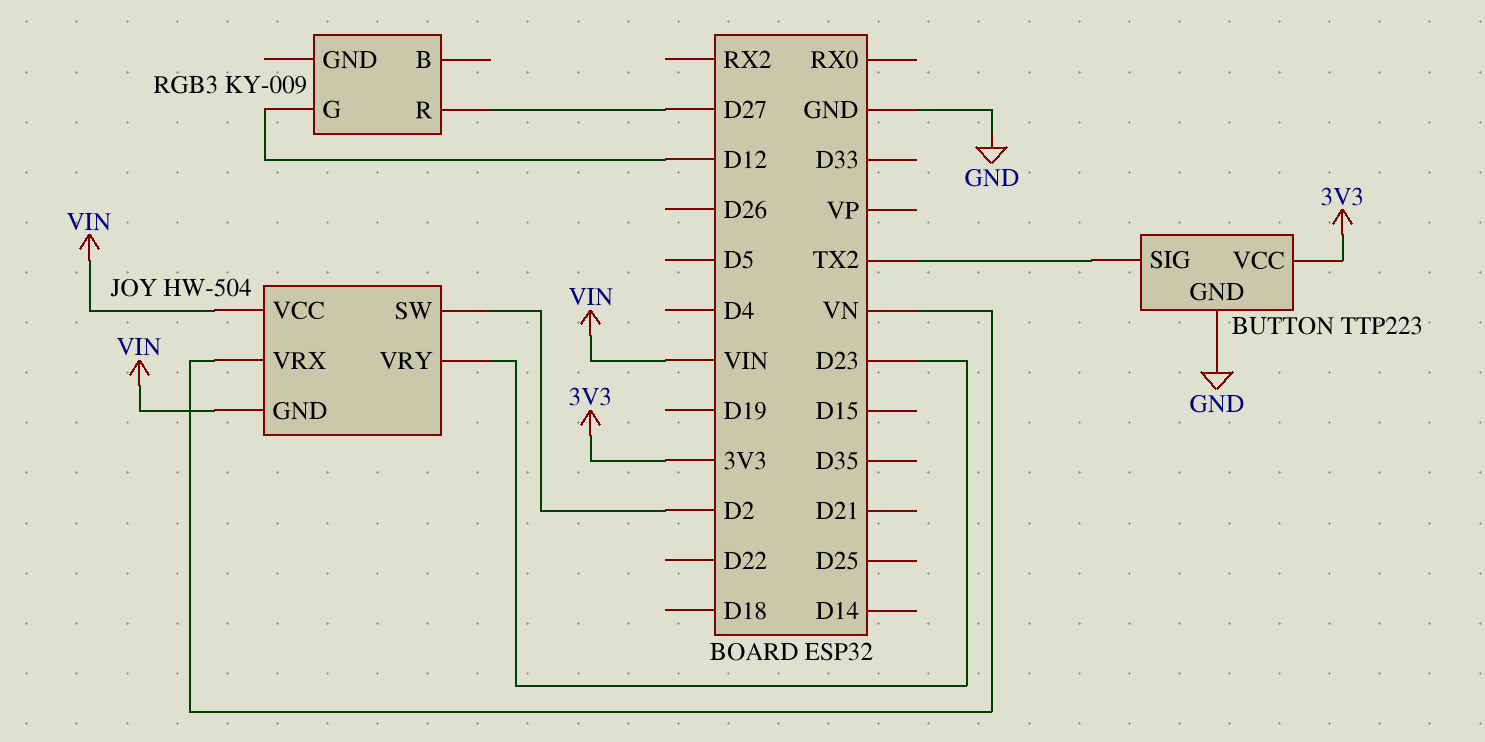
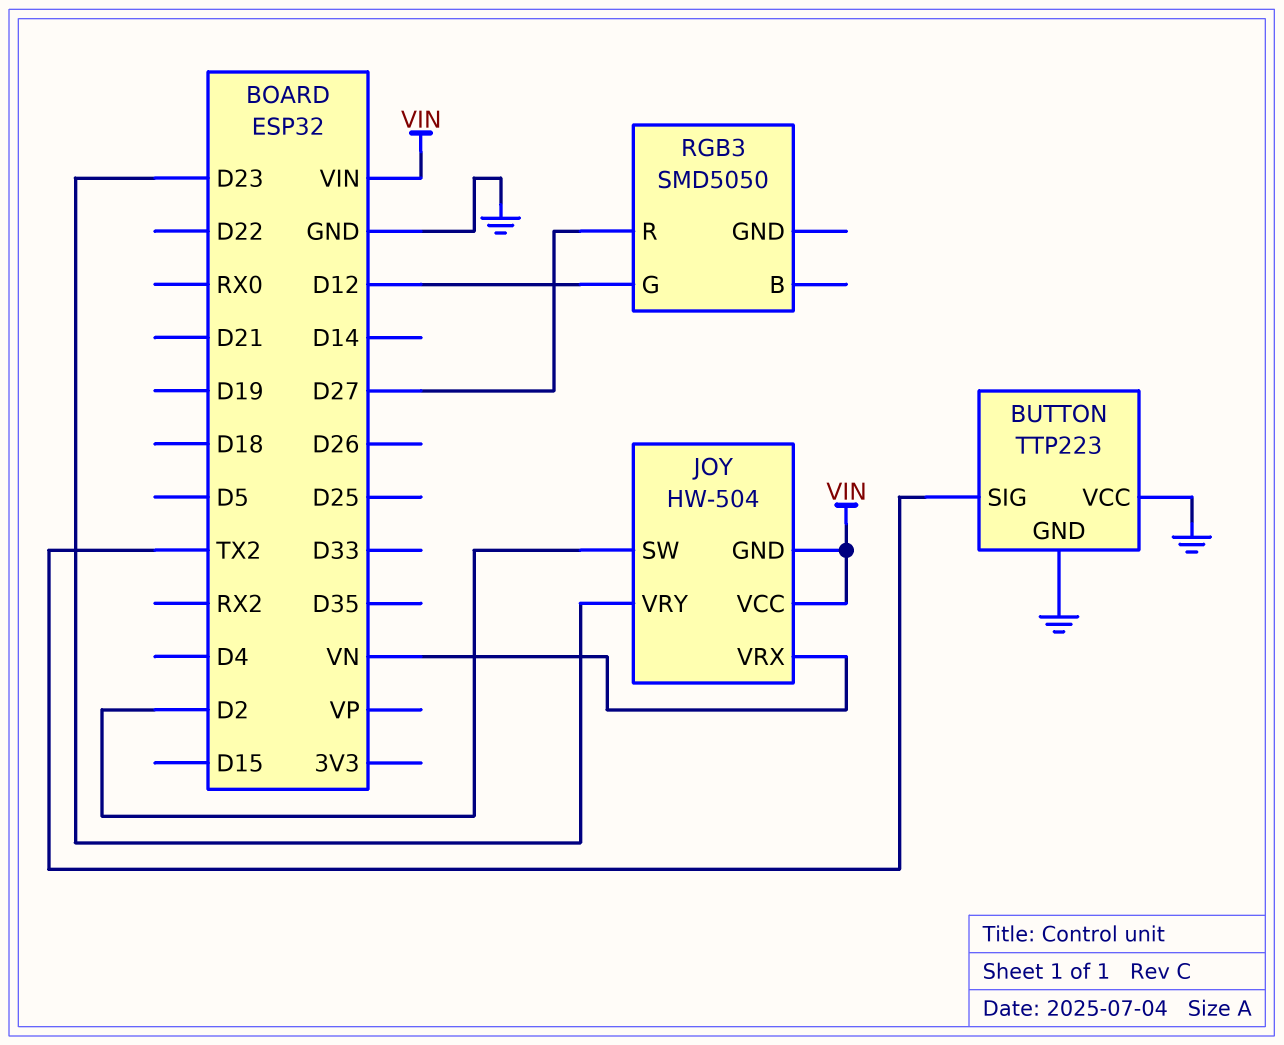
BUTTON pin VCC: 3V3 -> GND
RGB3: KY-009 -> SMD5050

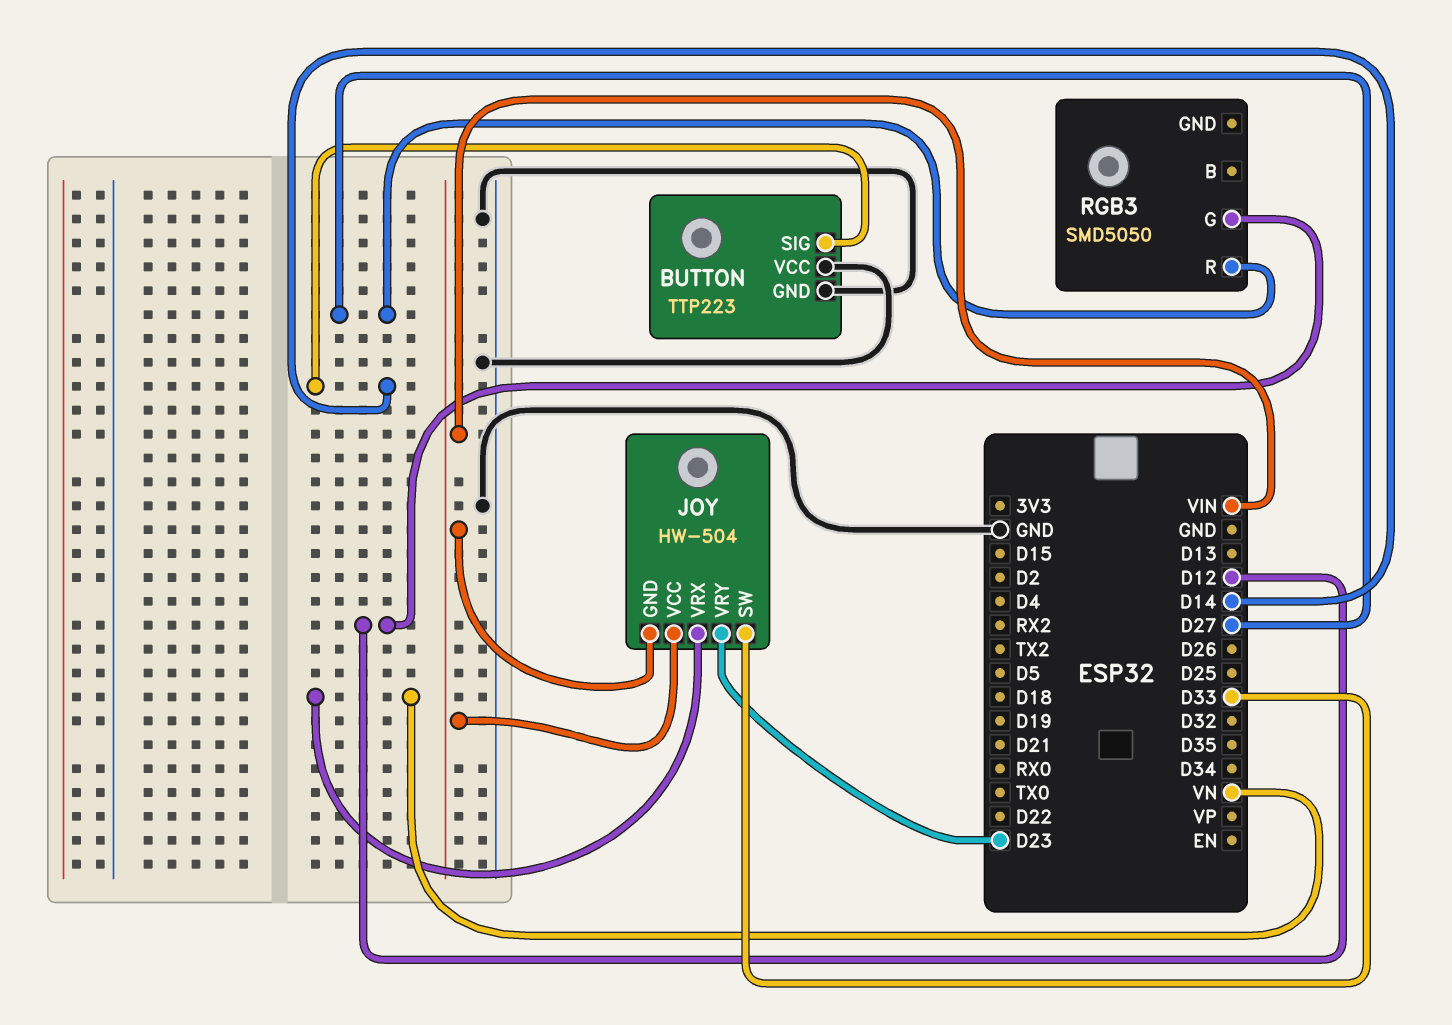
BUTTON pin SIG: TX2 -> D14
JOY pin SW: D2 -> D33

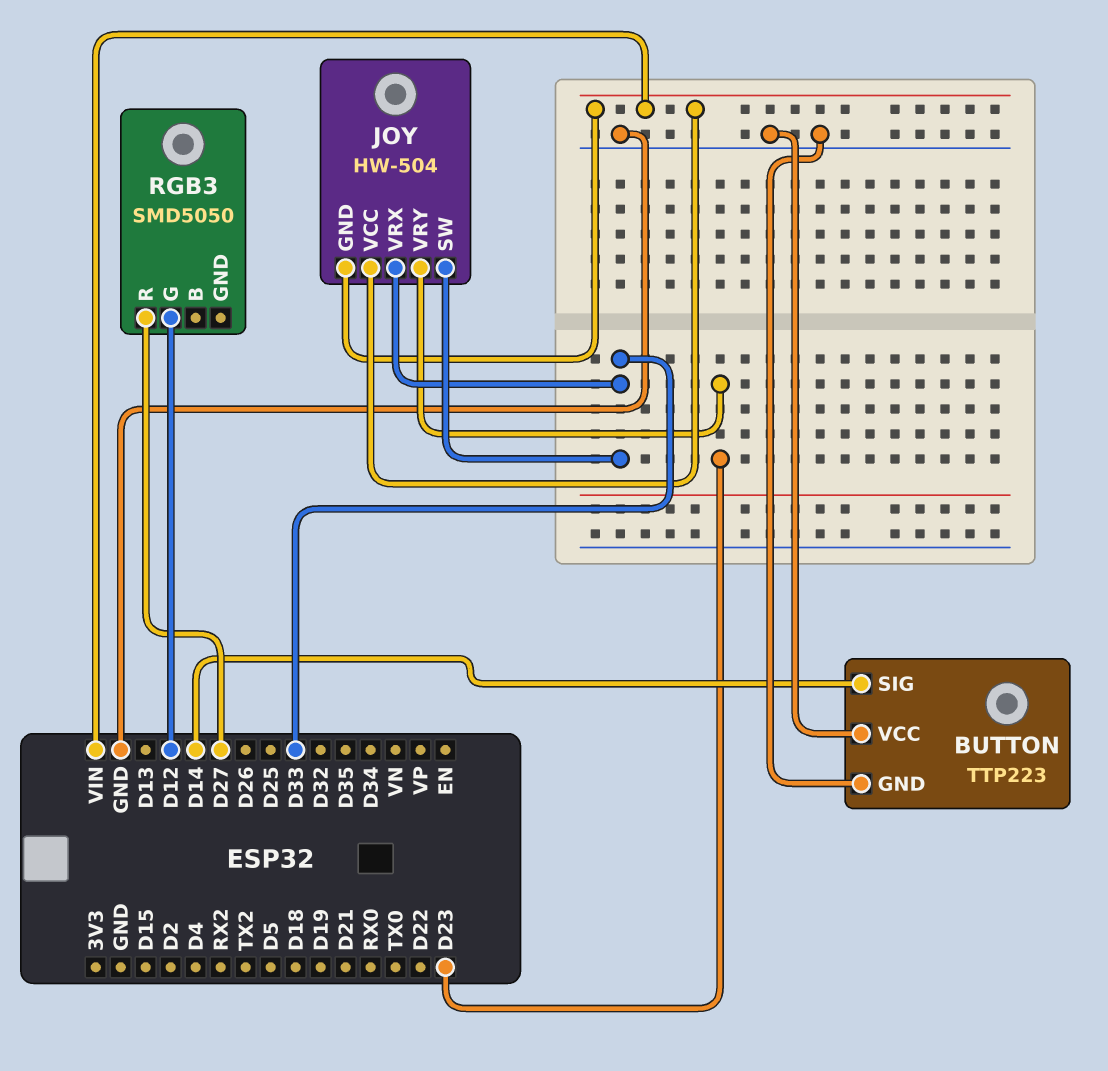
JOY pin VRX: VN -> D33

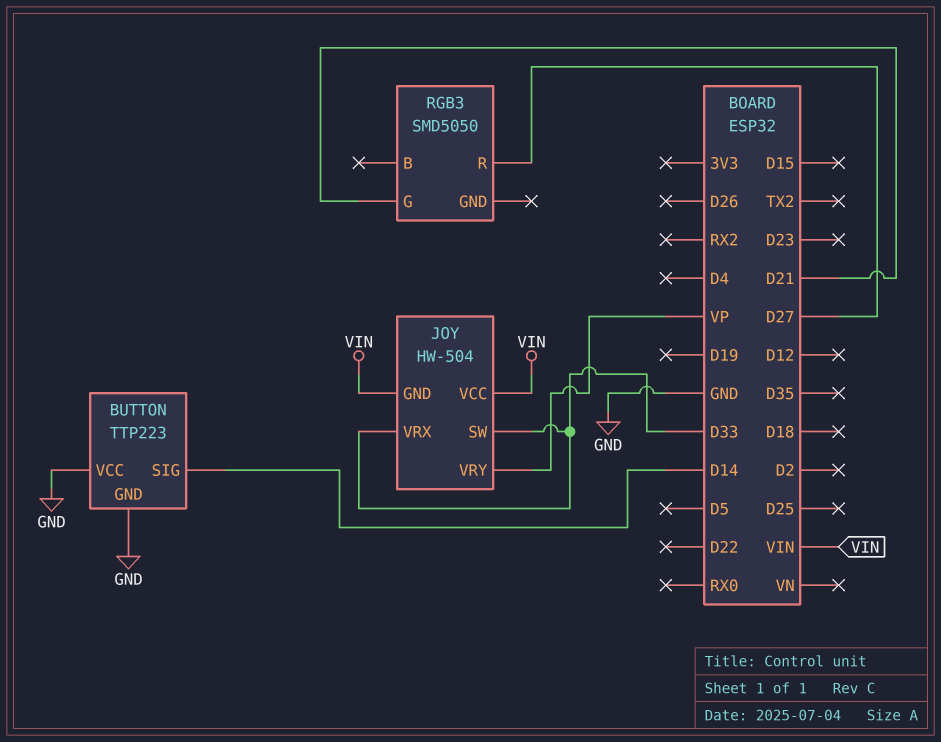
JOY pin VRY: D23 -> VP
RGB3 pin G: D12 -> D21

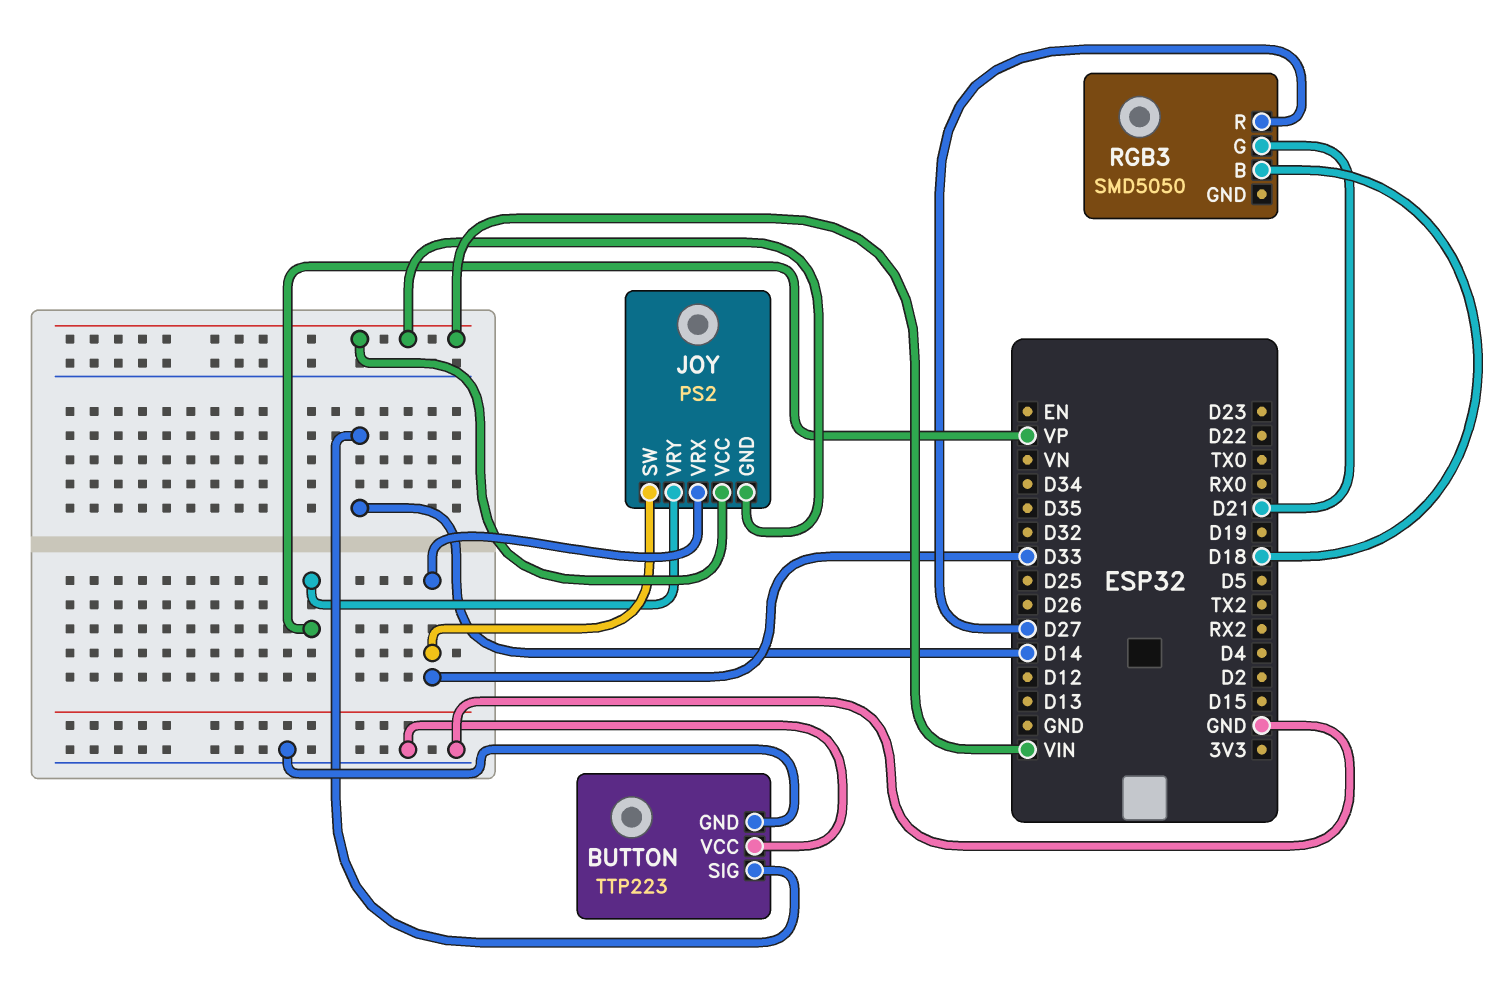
JOY: HW-504 -> PS2
RGB3 pin B: none -> D18

